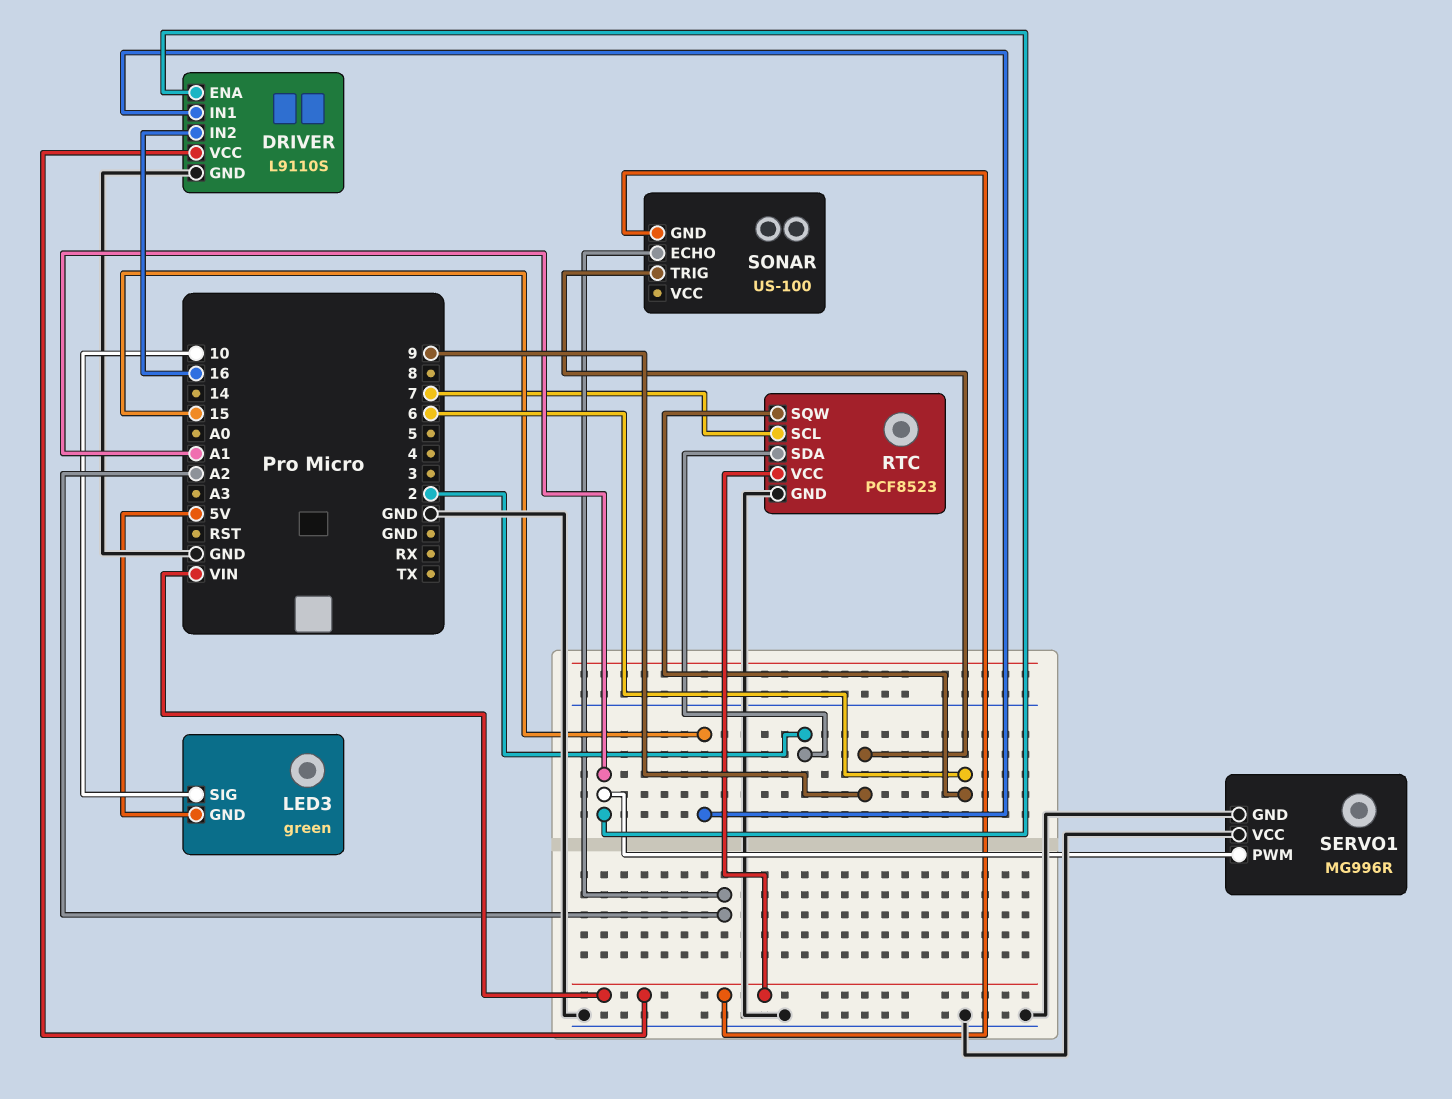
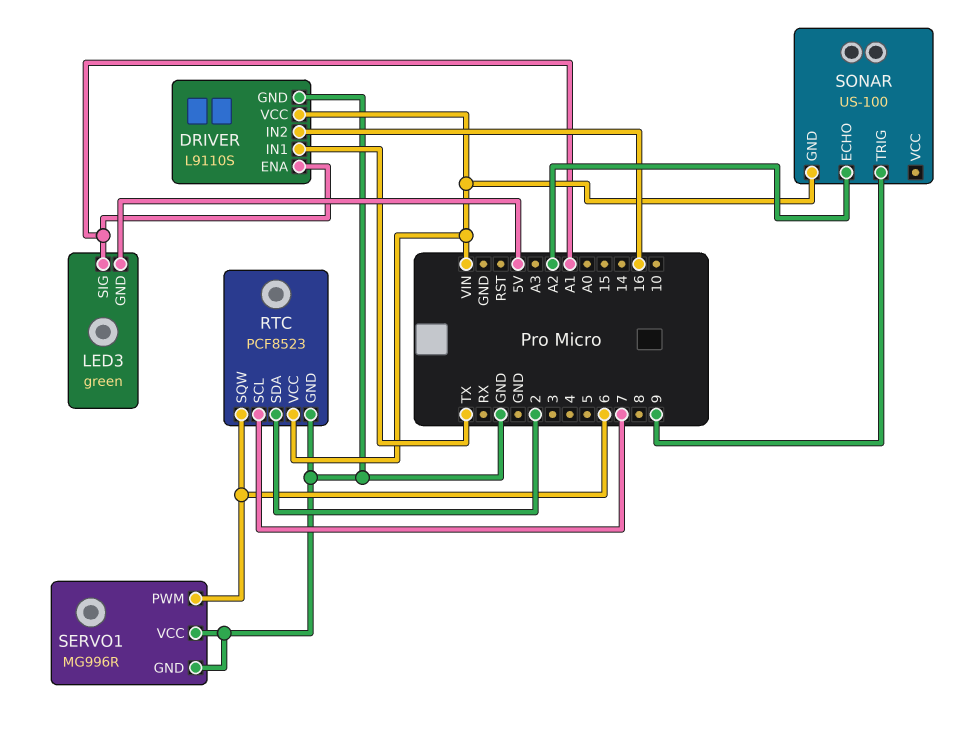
DRIVER pin IN1: 15 -> TX
LED3 pin SIG: 10 -> A1
SERVO1 pin PWM: A1 -> 6

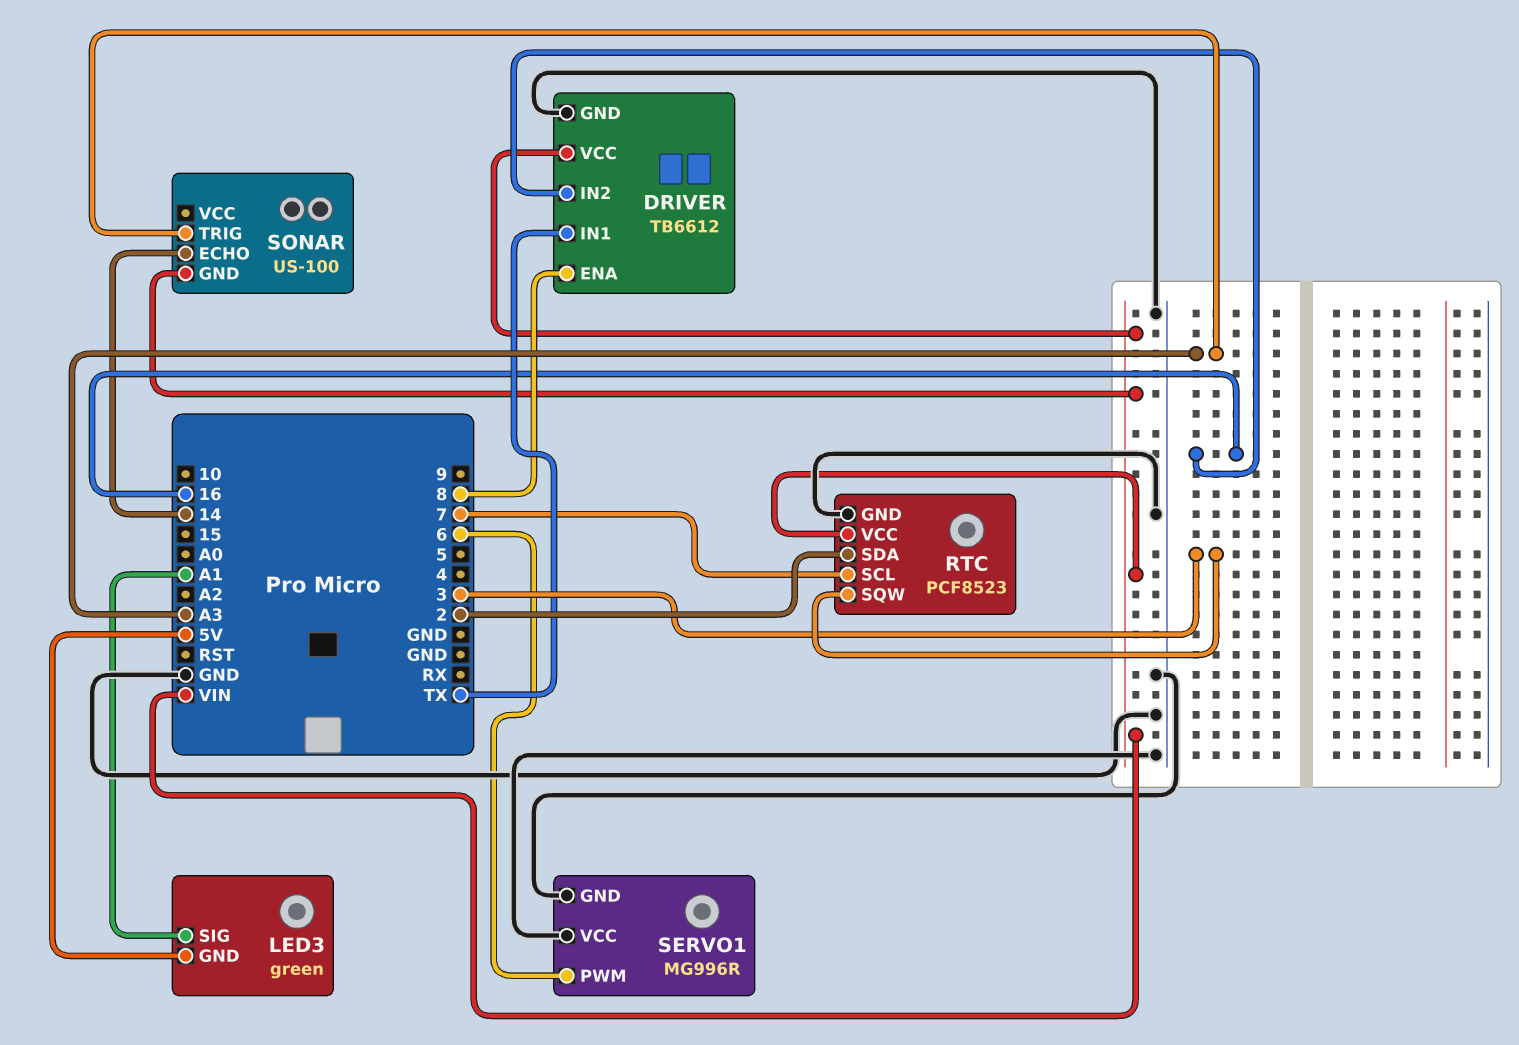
DRIVER: L9110S -> TB6612
DRIVER pin ENA: A1 -> 8
RTC pin SQW: 6 -> 3
SONAR pin ECHO: A2 -> 14
SONAR pin TRIG: 9 -> A3

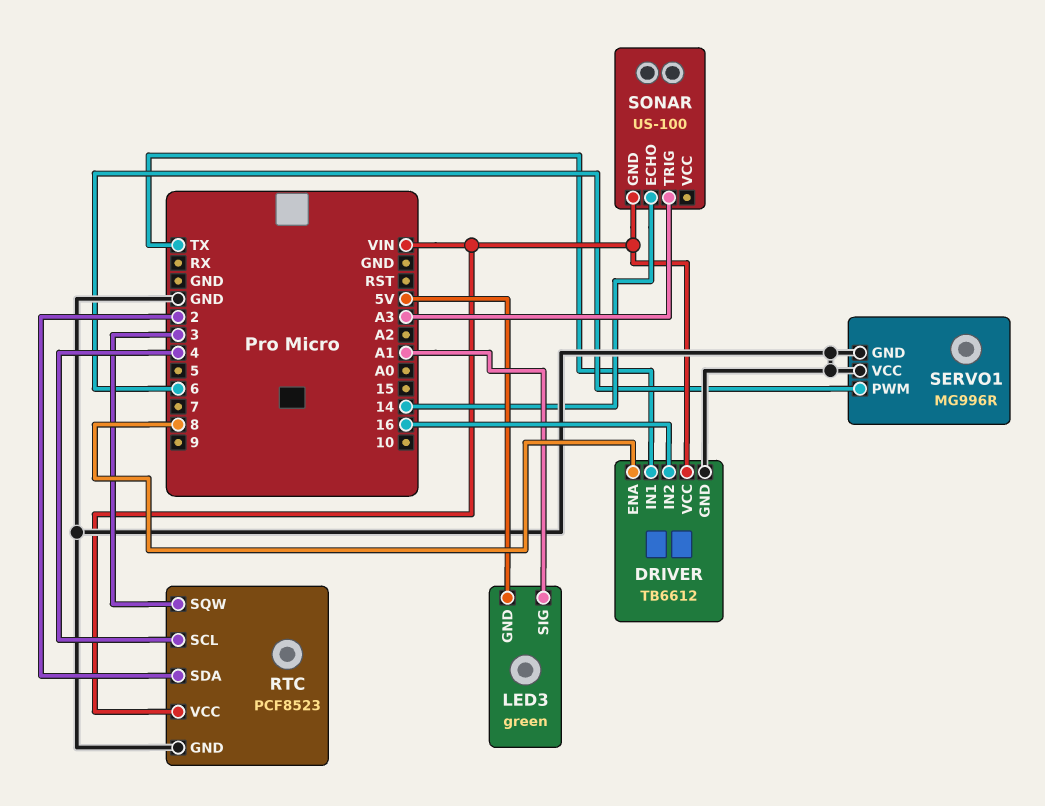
RTC pin SCL: 7 -> 4

